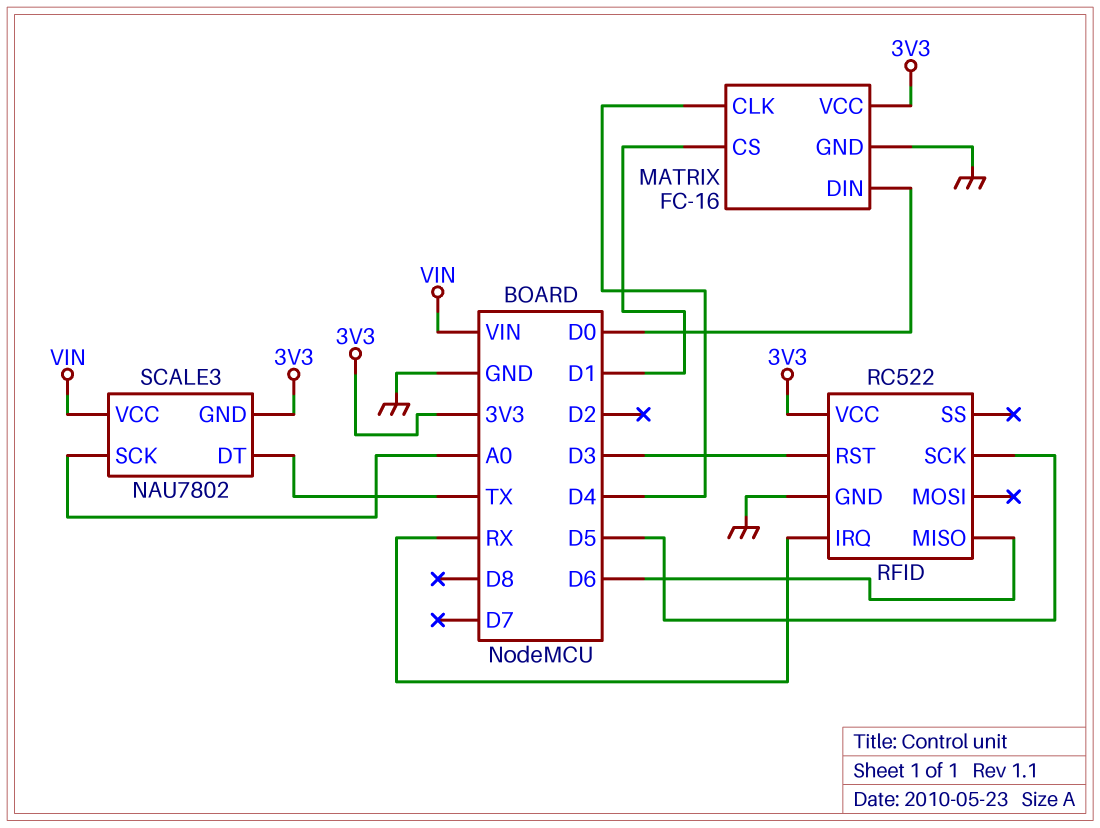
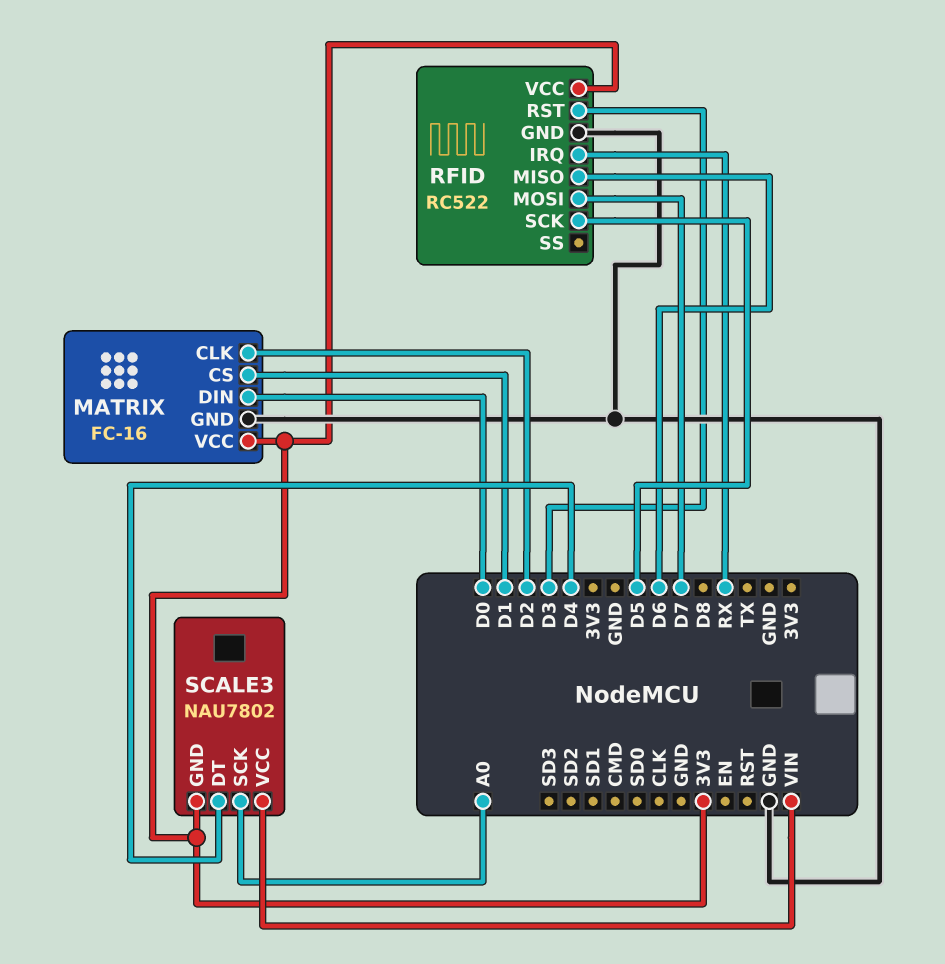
MATRIX pin CLK: D4 -> D2
RFID pin MOSI: none -> D7
SCALE3 pin DT: TX -> D4

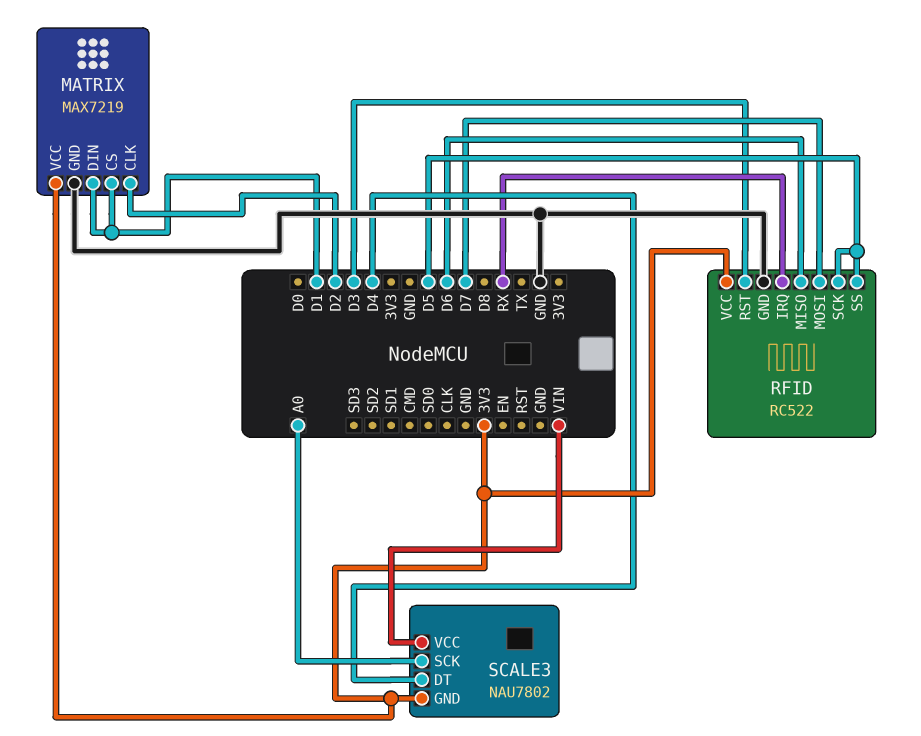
MATRIX: FC-16 -> MAX7219
MATRIX pin DIN: D0 -> D1
RFID pin SS: none -> D5

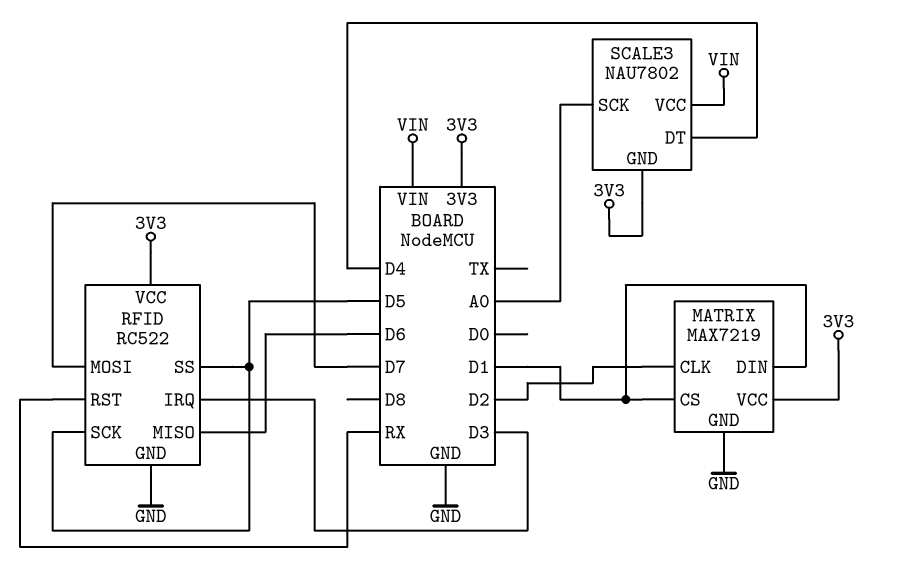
RFID pin IRQ: RX -> D3
RFID pin RST: D3 -> RX

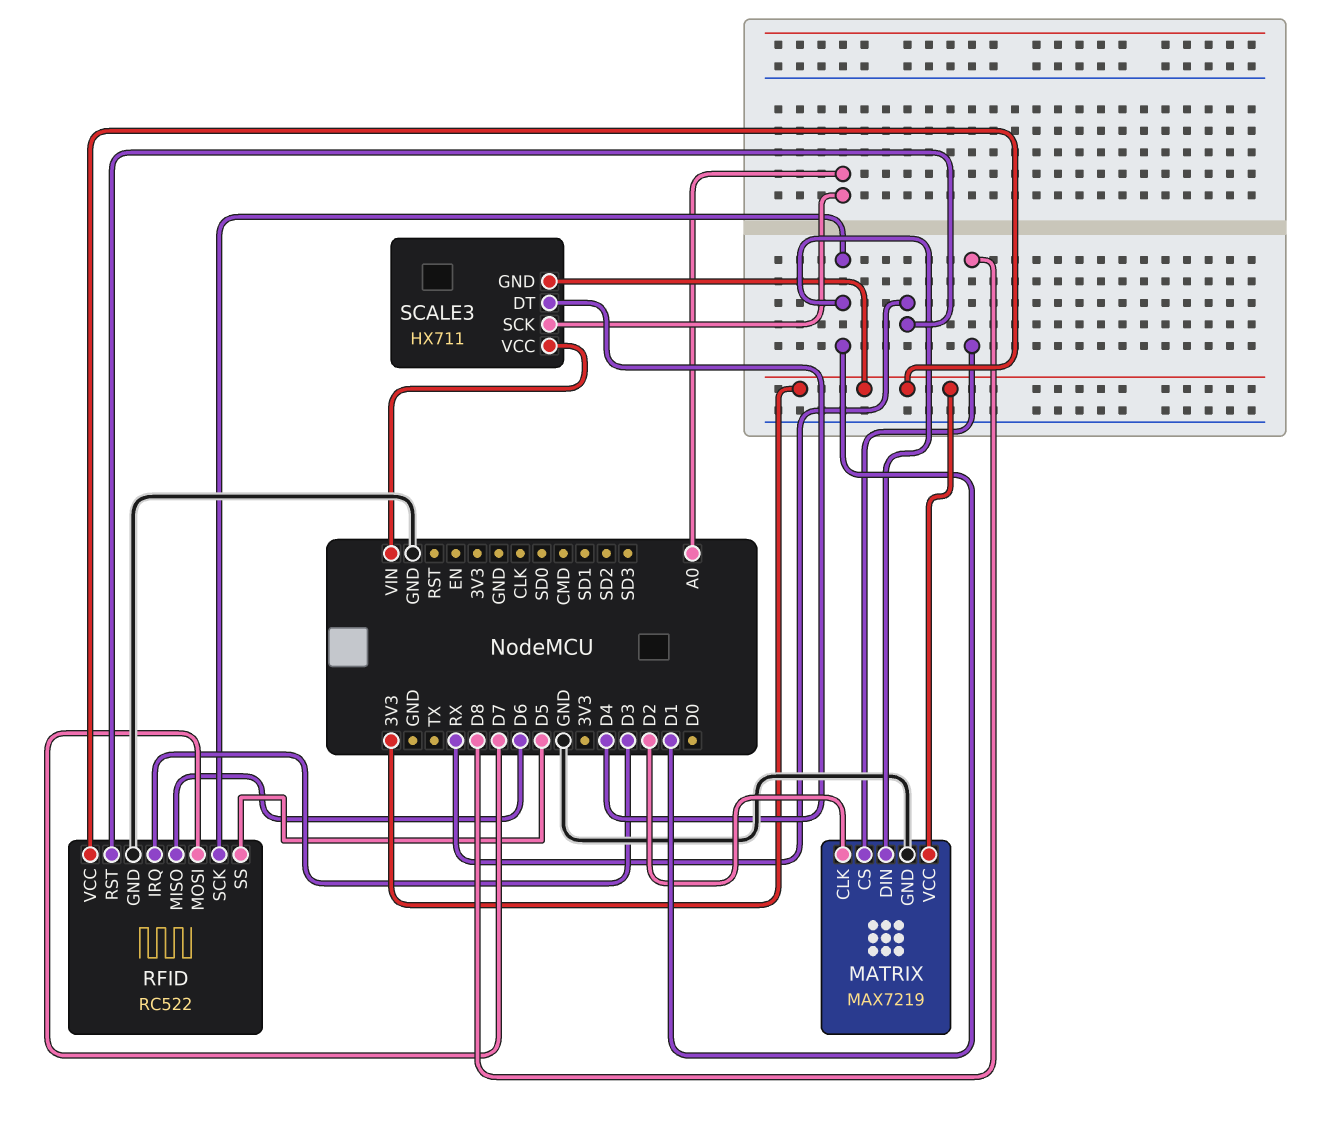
MATRIX pin CS: D1 -> D8
RFID pin SCK: D5 -> D1
SCALE3: NAU7802 -> HX711

